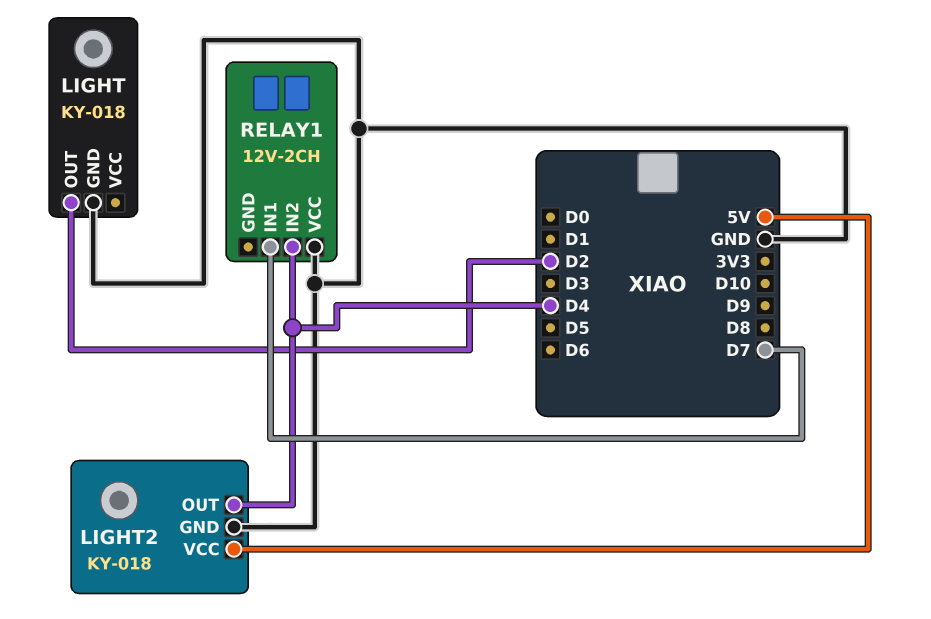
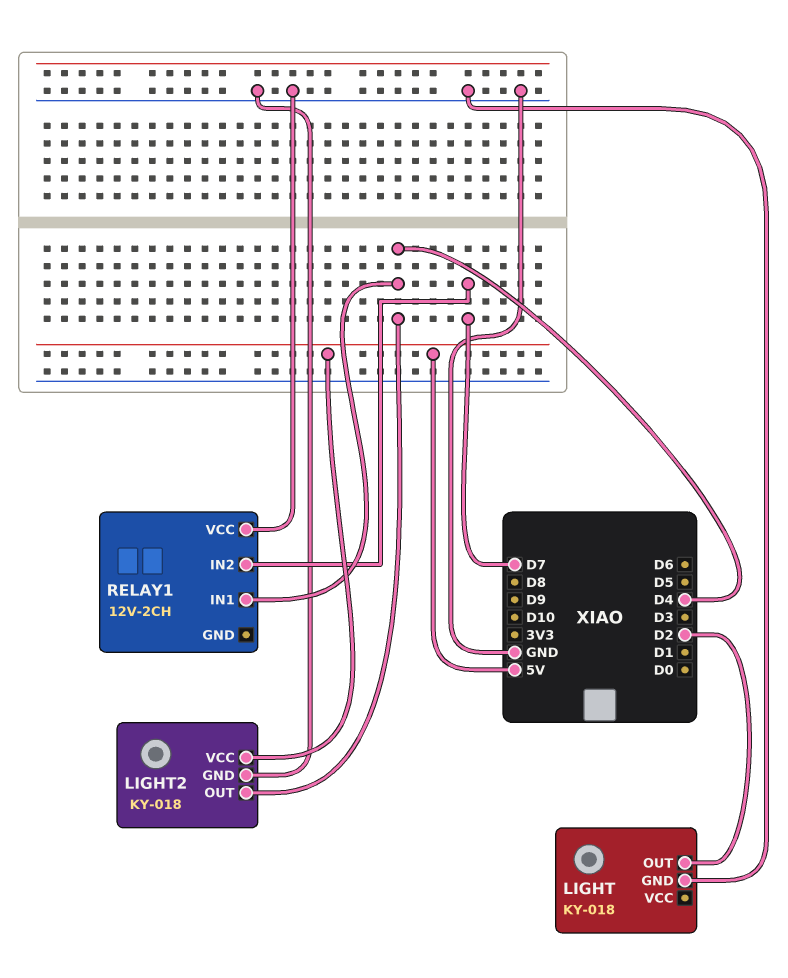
RELAY1 pin IN1: D7 -> D4
RELAY1 pin IN2: D4 -> D7

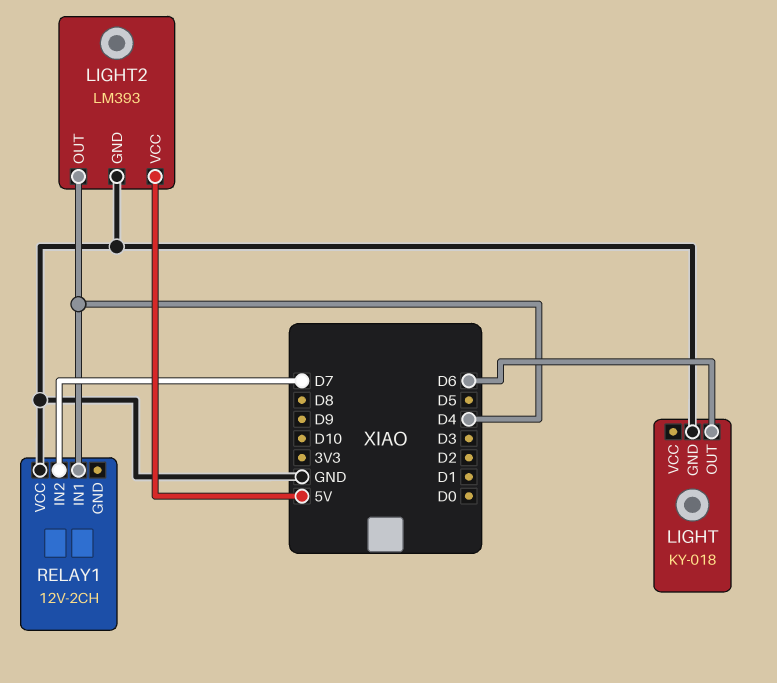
LIGHT pin OUT: D2 -> D6
LIGHT2: KY-018 -> LM393

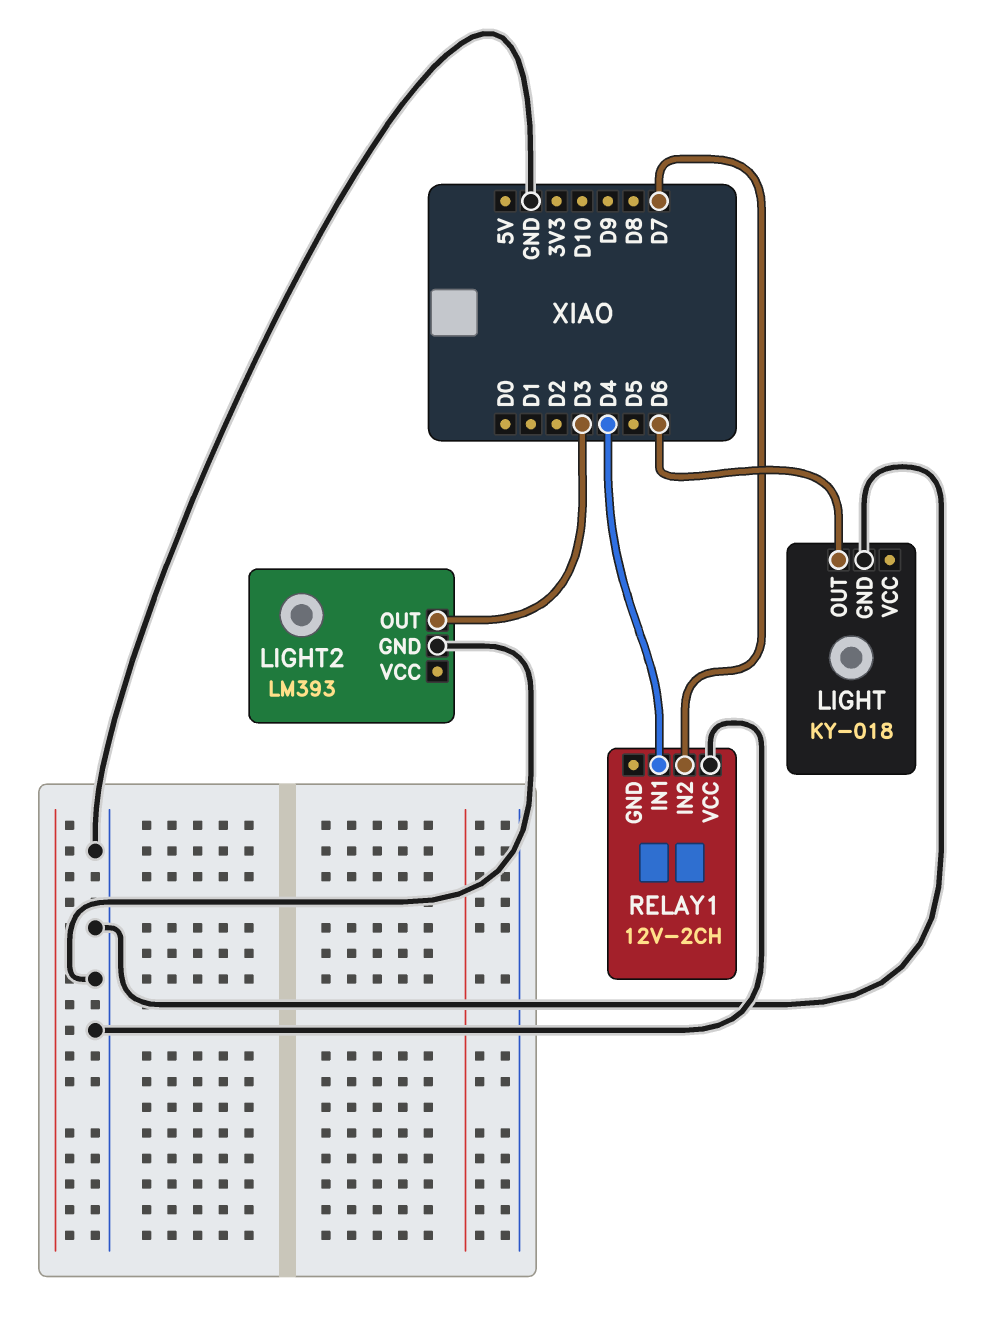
LIGHT2 pin OUT: D4 -> D3
LIGHT2 pin VCC: 5V -> none

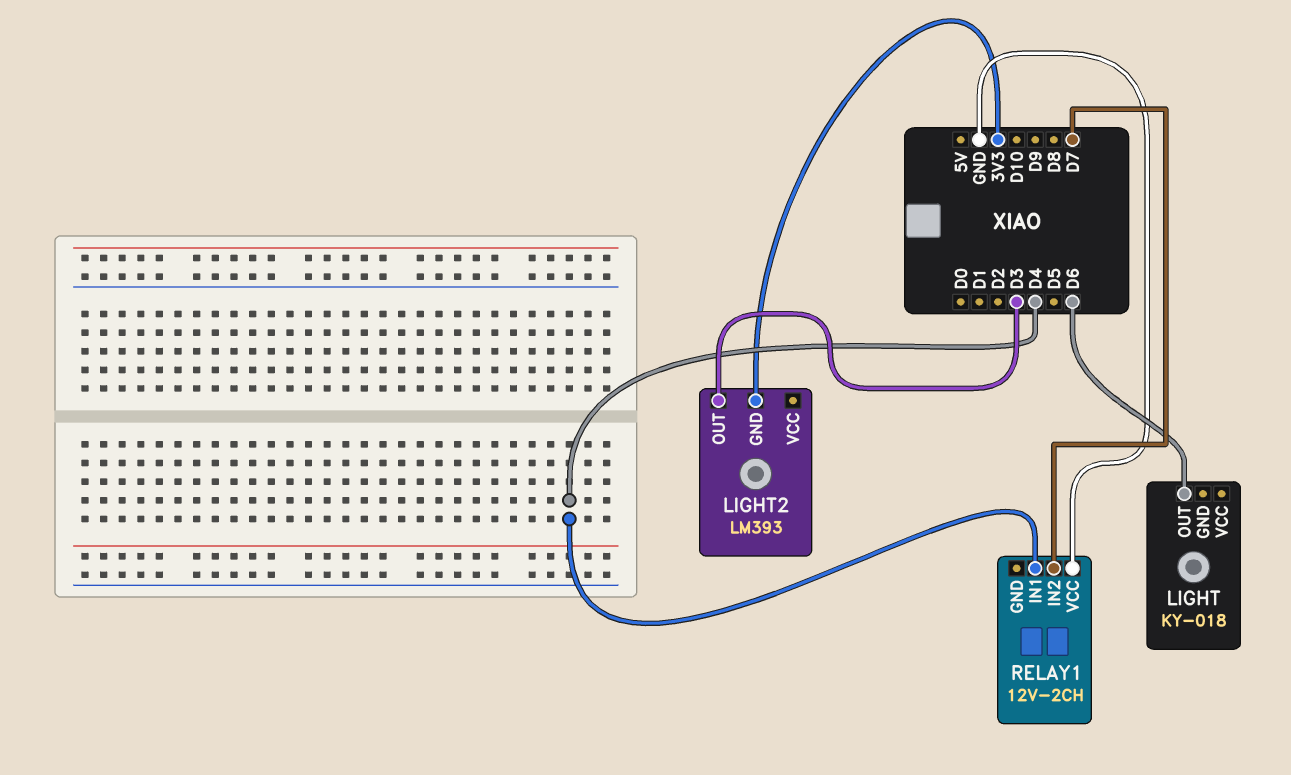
LIGHT pin GND: GND -> none
LIGHT2 pin GND: GND -> 3V3

